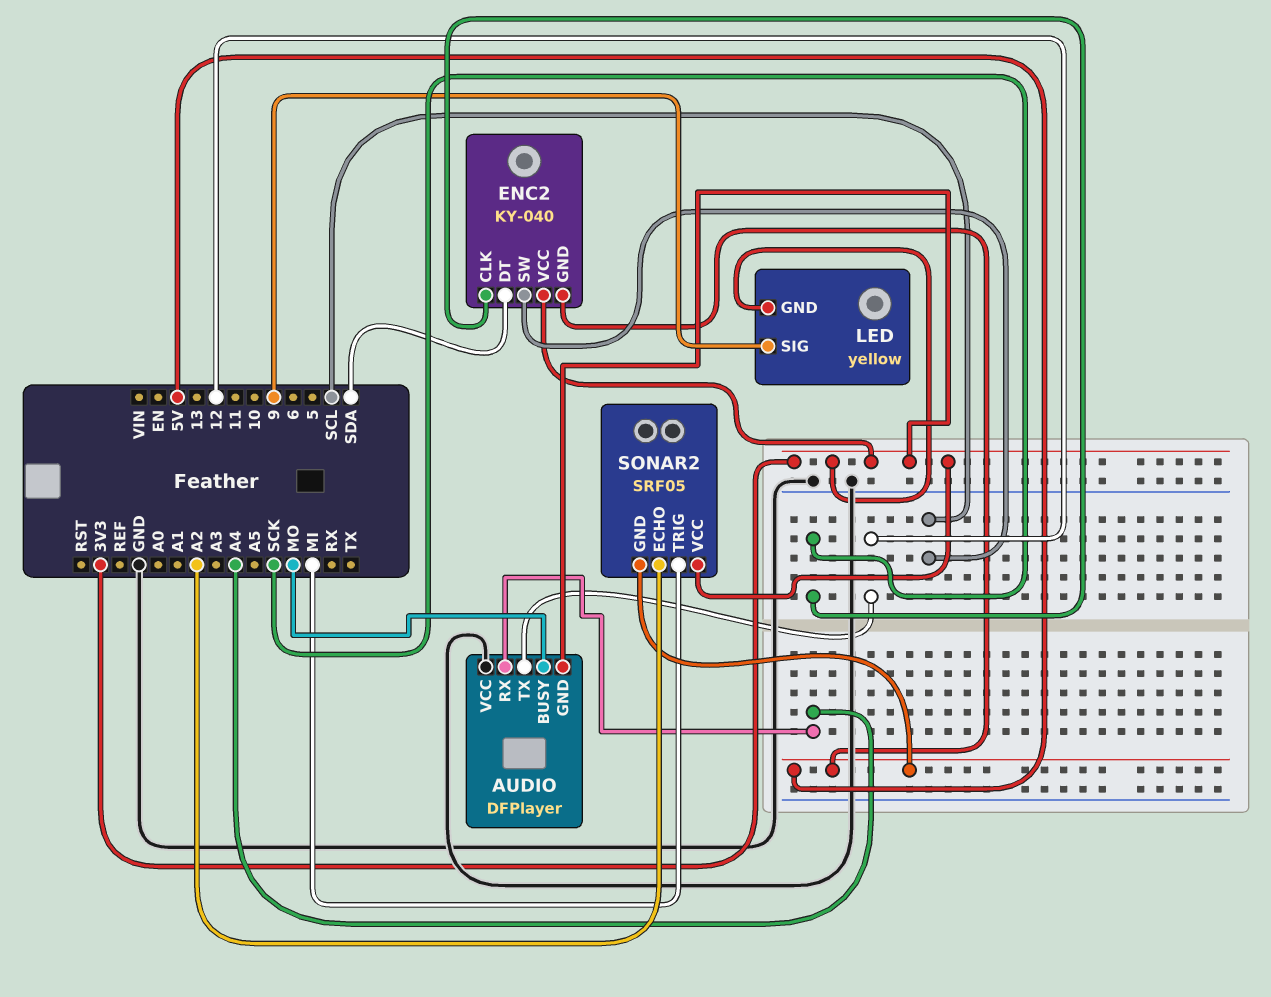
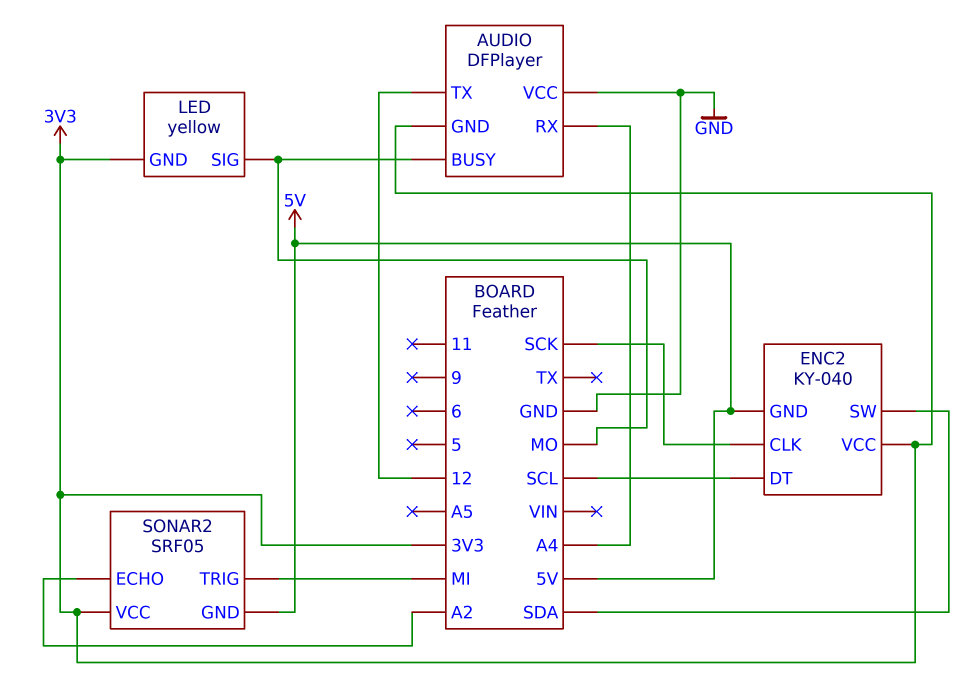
ENC2 pin DT: SDA -> SCL
ENC2 pin SW: SCL -> SDA
LED pin SIG: 9 -> MO

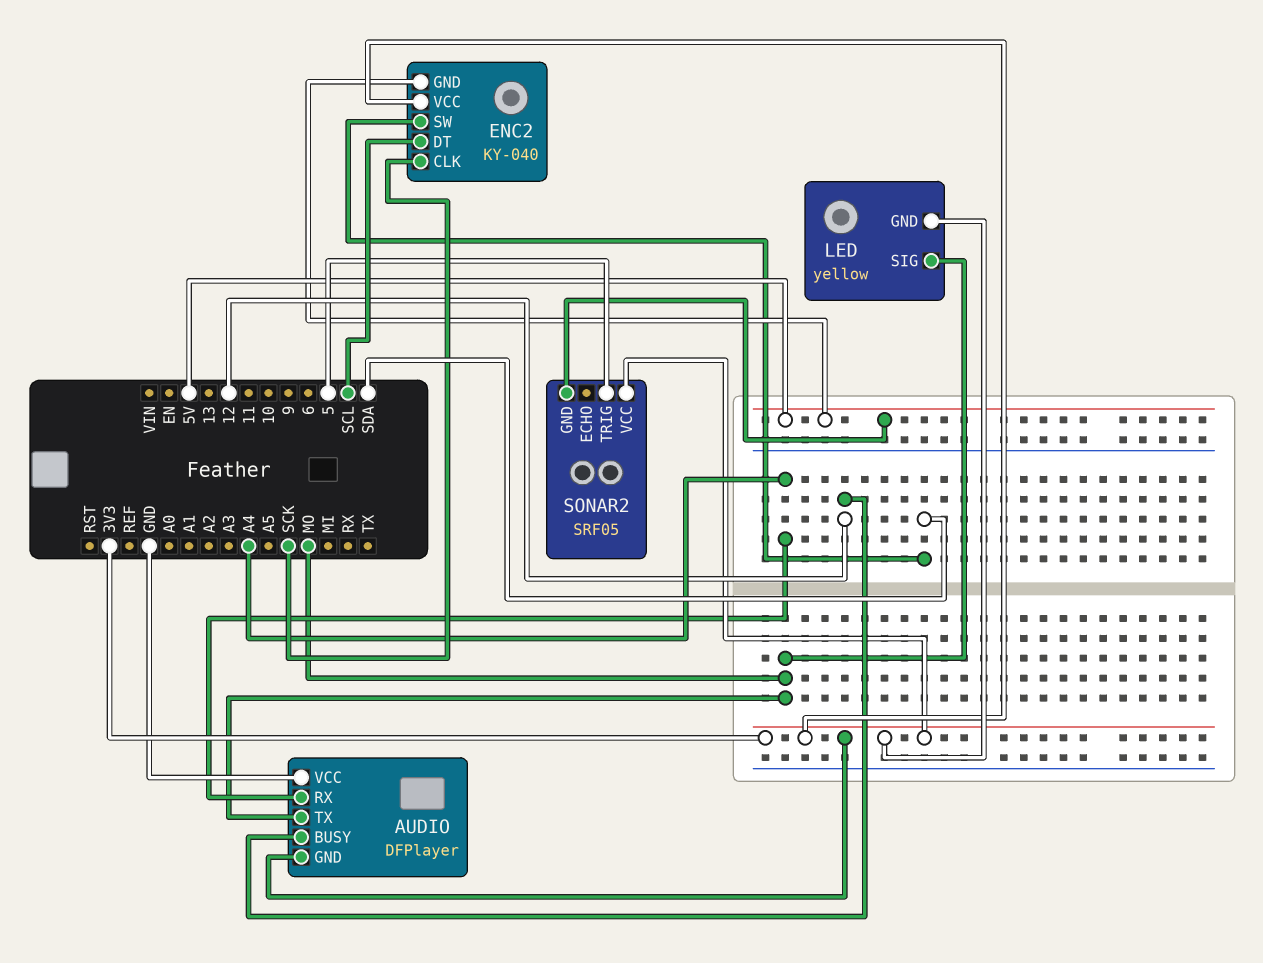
AUDIO pin BUSY: MO -> 12
AUDIO pin TX: 12 -> MO
SONAR2 pin ECHO: A2 -> none
SONAR2 pin TRIG: MI -> 5

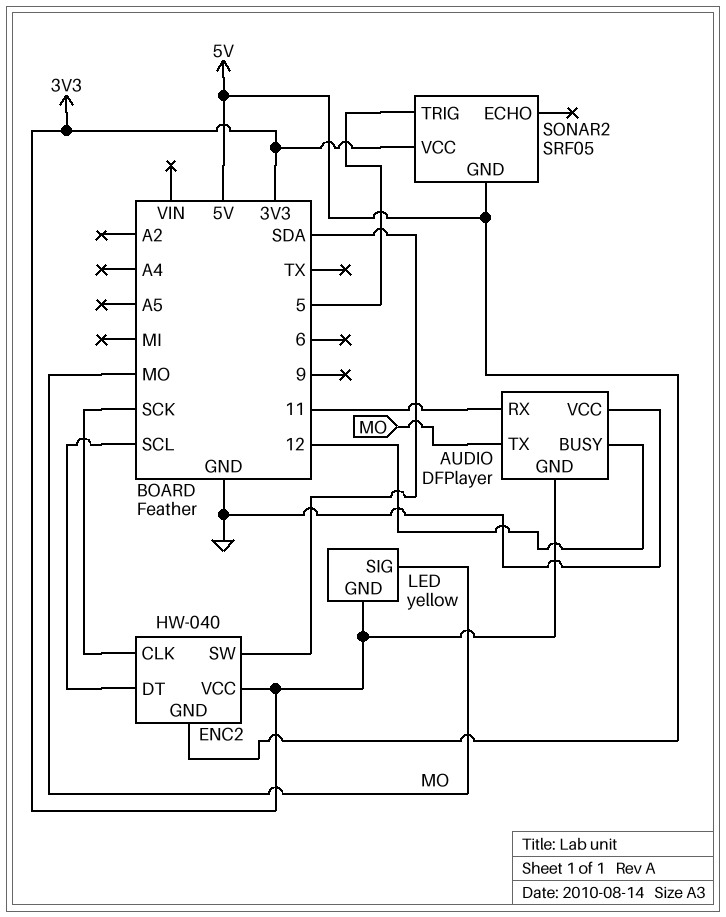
AUDIO pin RX: A4 -> 11
ENC2: KY-040 -> HW-040

